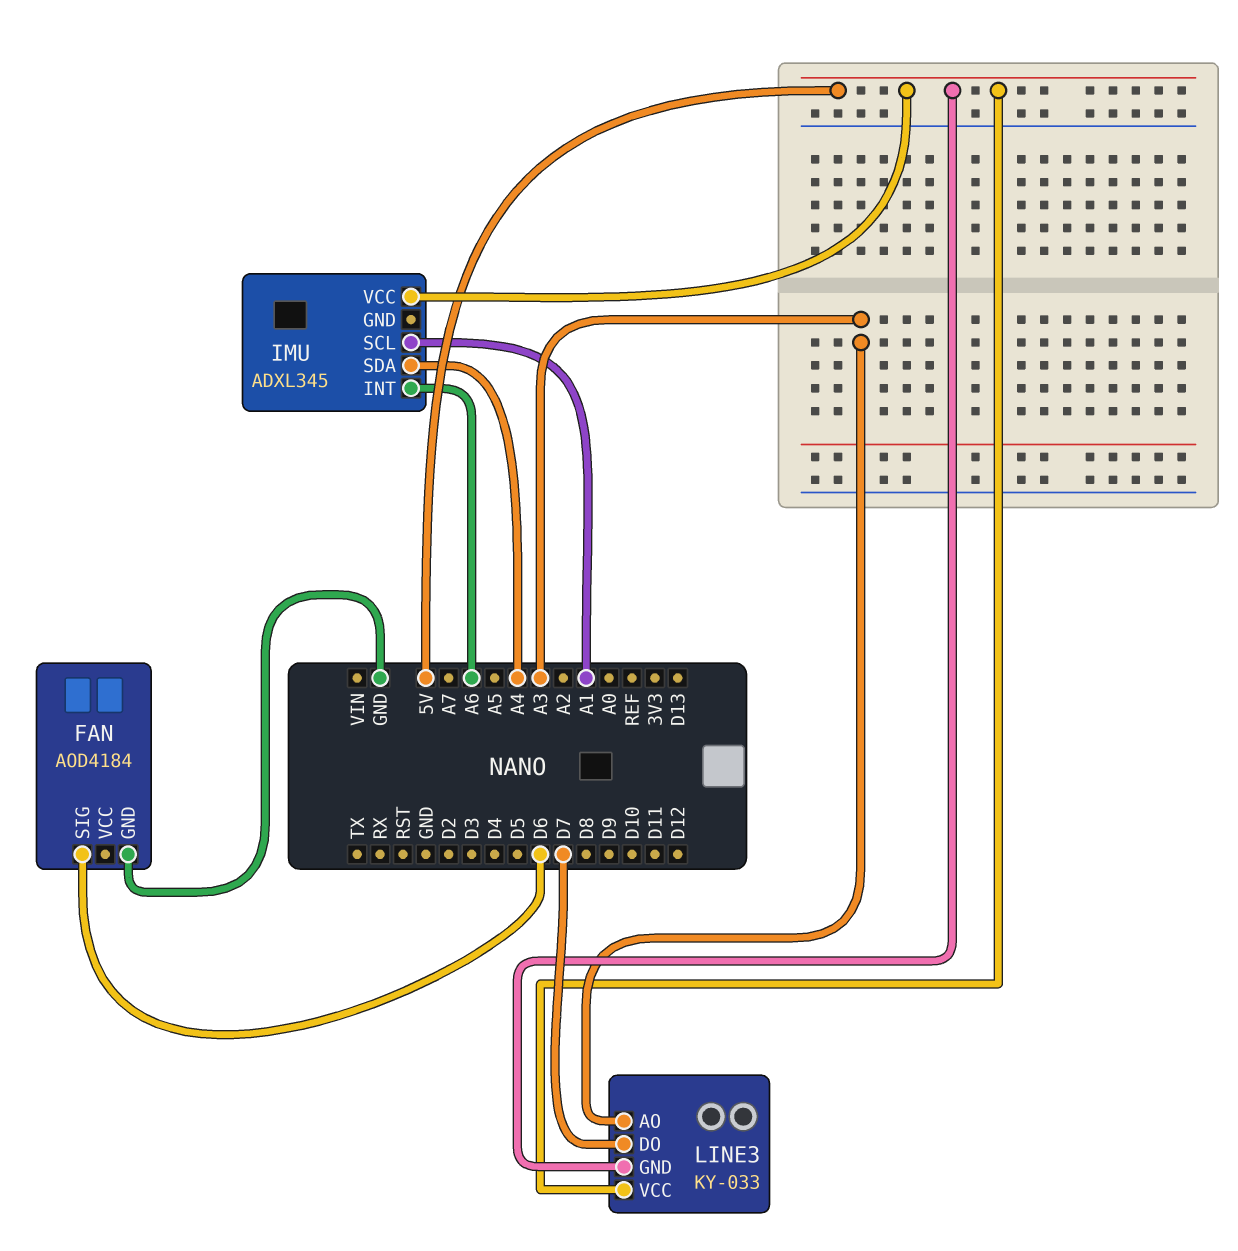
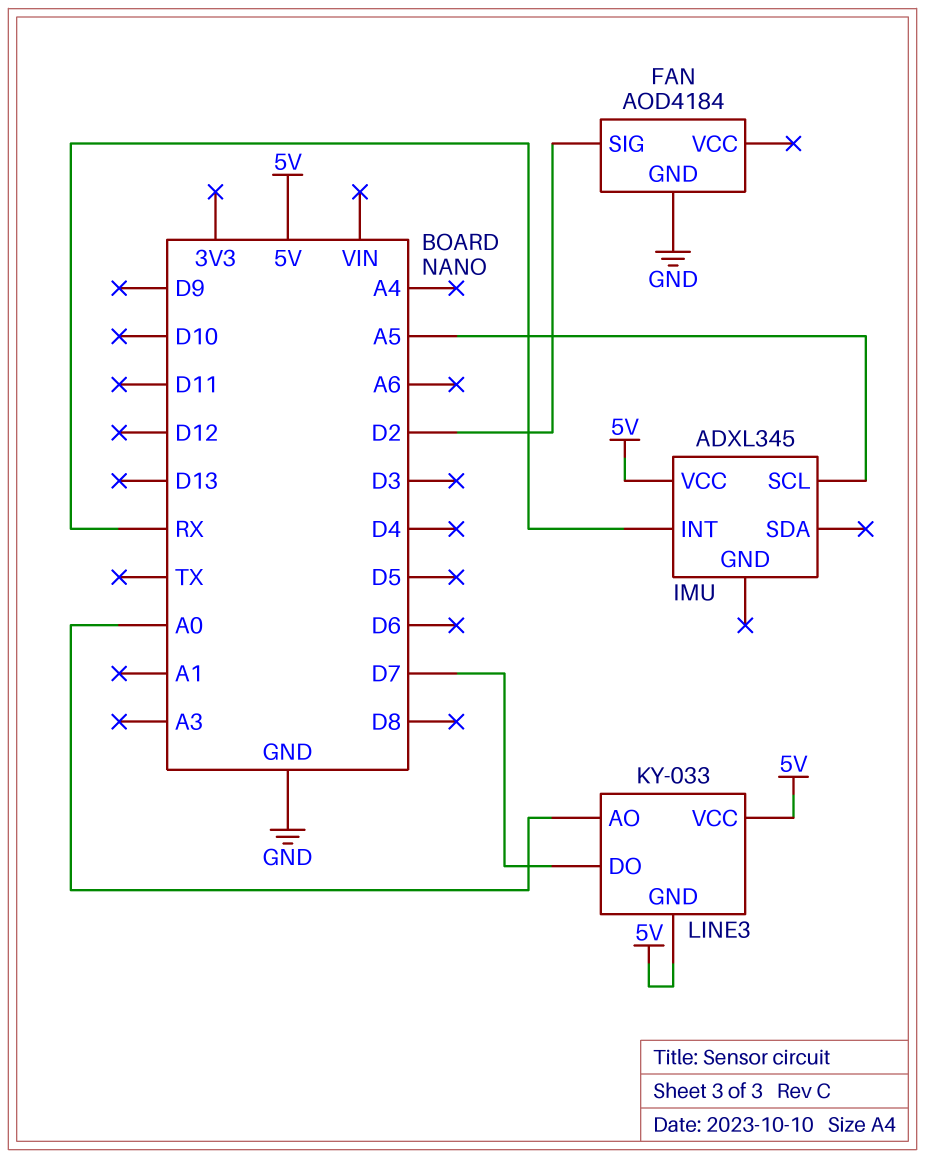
FAN pin SIG: D6 -> D2
IMU pin INT: A6 -> RX
IMU pin SCL: A1 -> A5
IMU pin SDA: A4 -> none
LINE3 pin AO: A3 -> A0

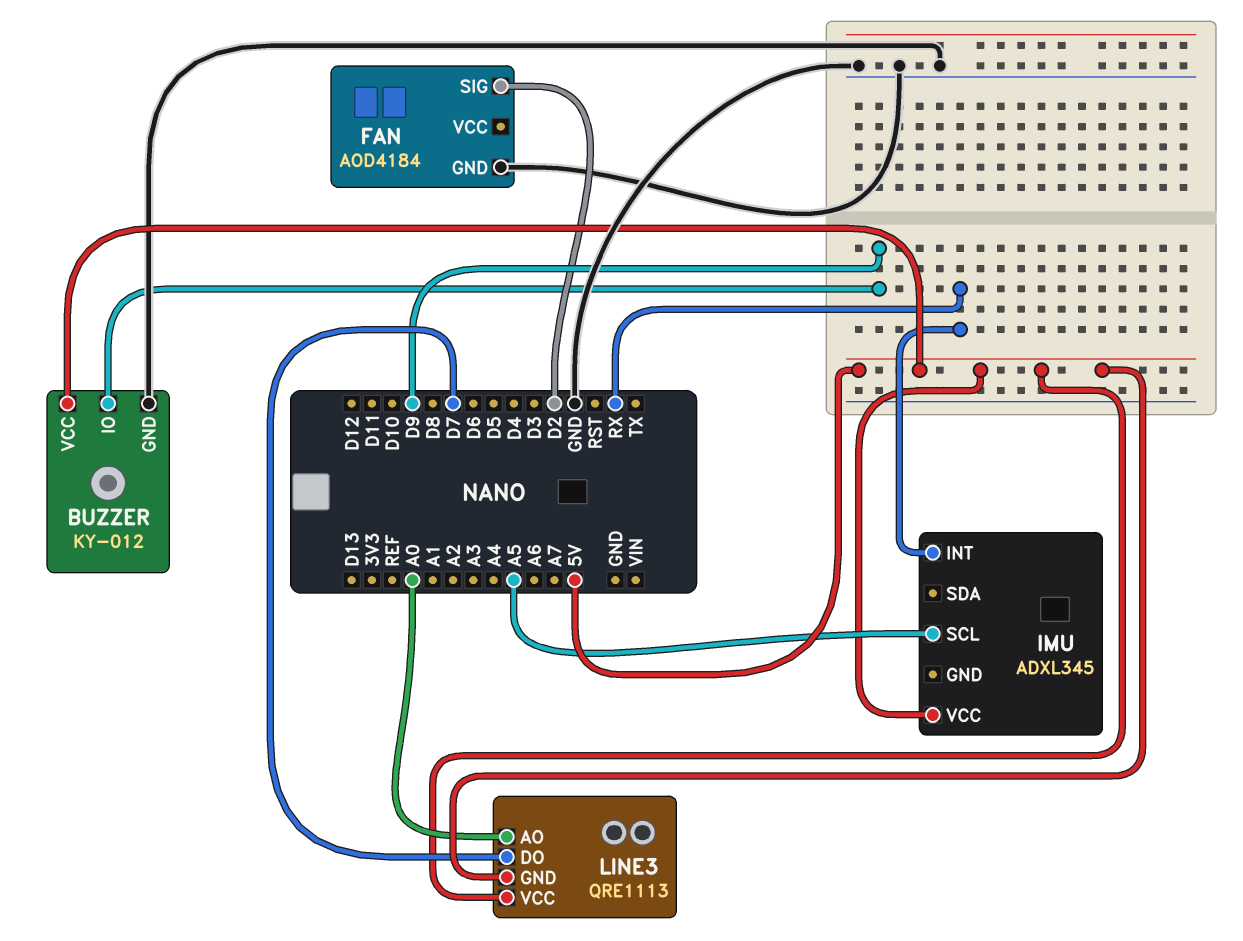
BUZZER: none -> KY-012
BUZZER pin GND: none -> GND
BUZZER pin IO: none -> D9
BUZZER pin VCC: none -> 5V
LINE3: KY-033 -> QRE1113

